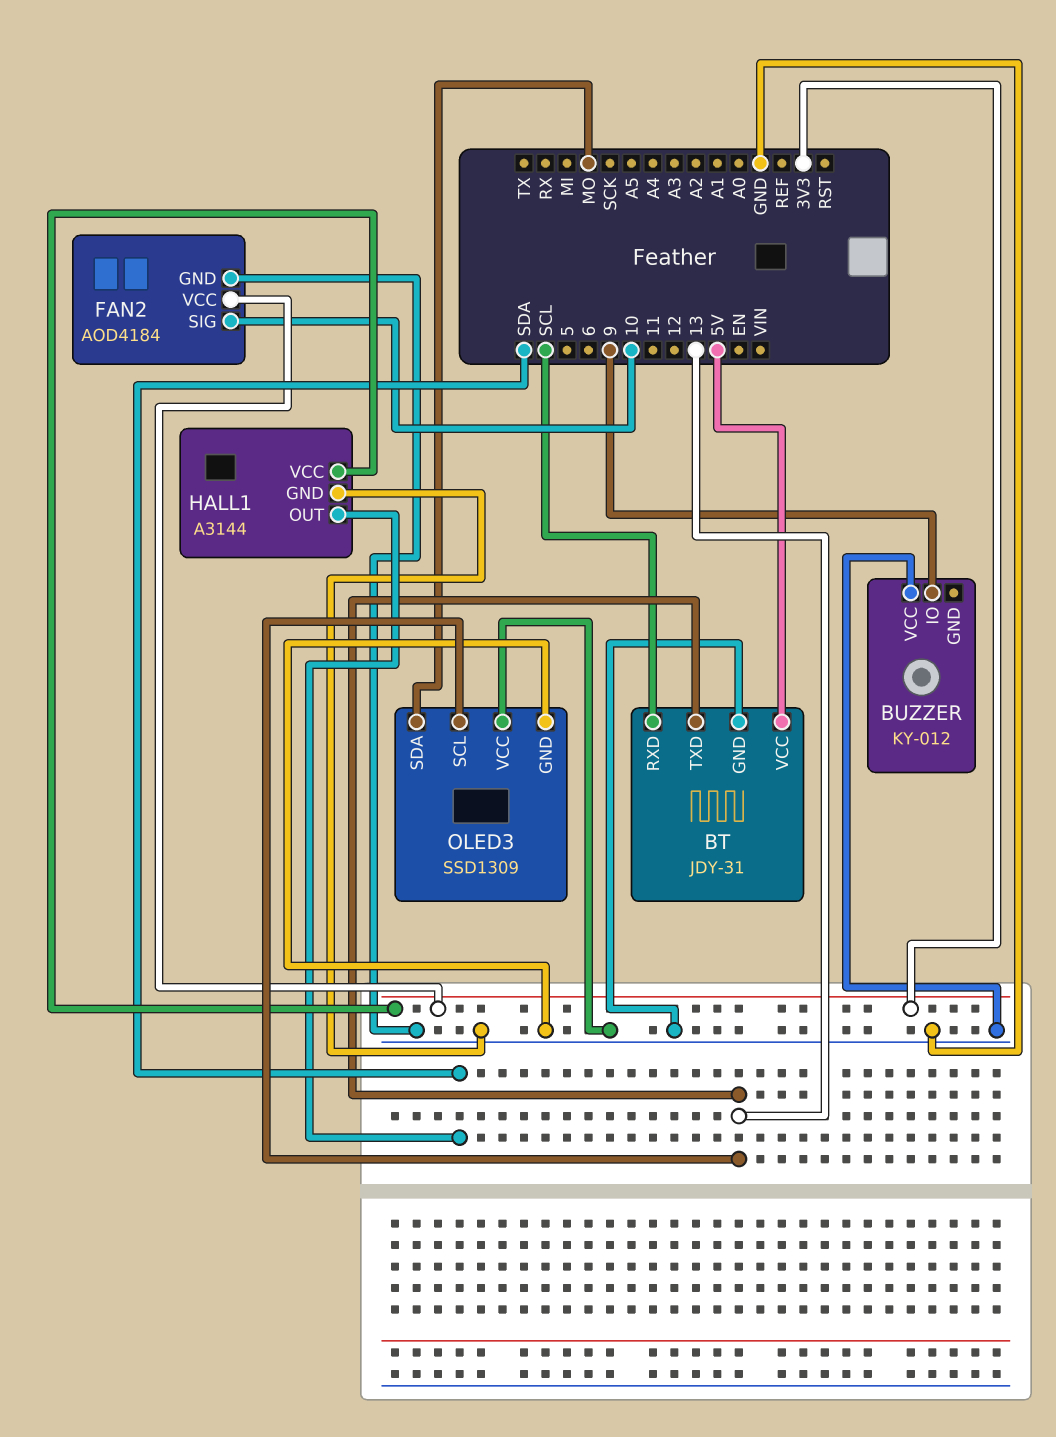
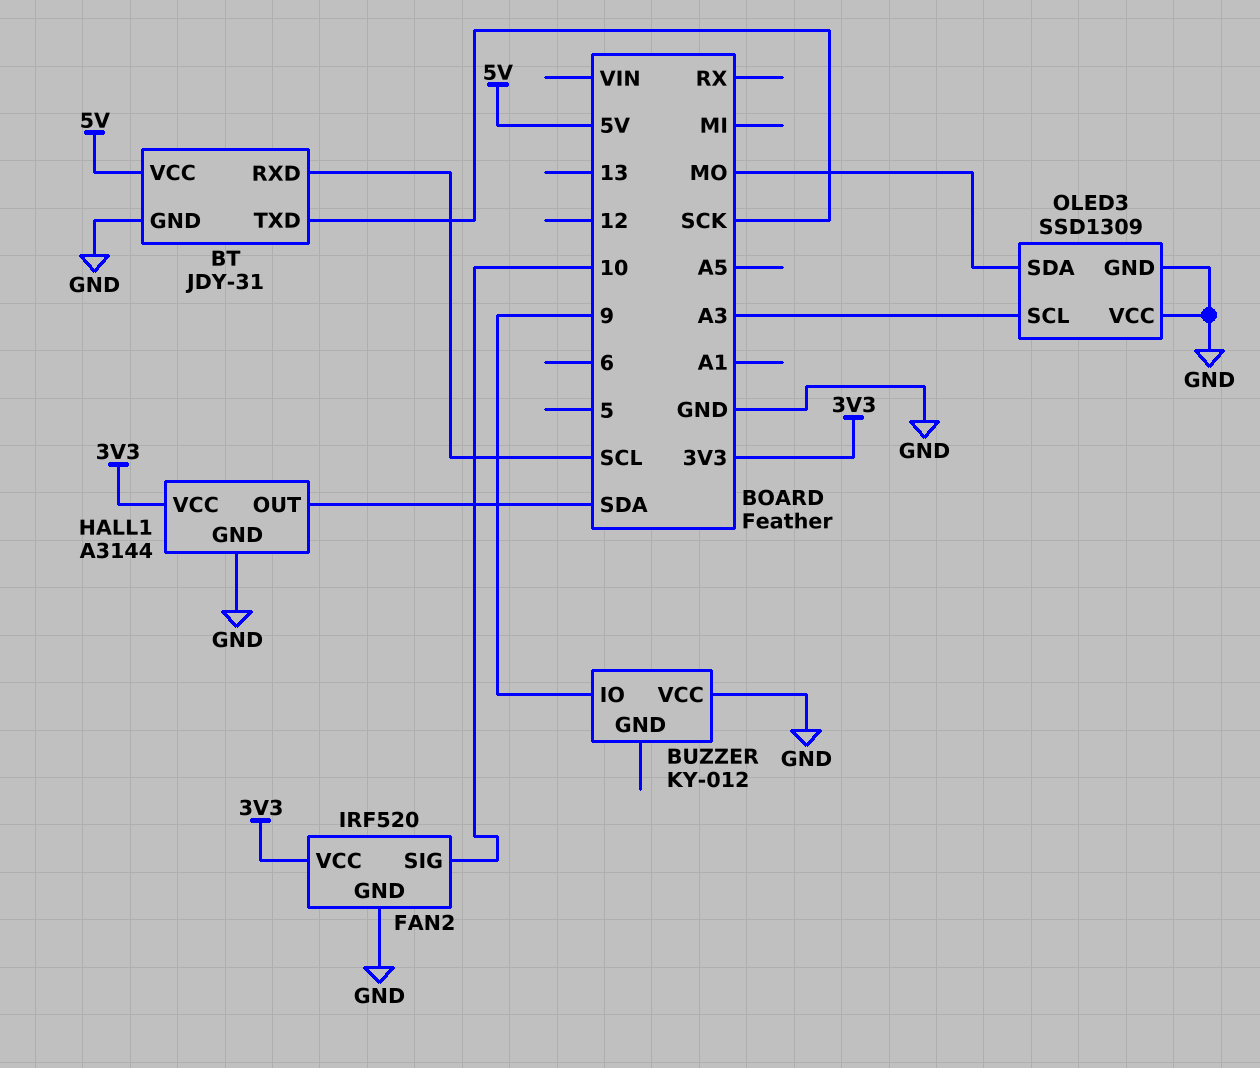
BT pin TXD: 13 -> SCK
FAN2: AOD4184 -> IRF520
OLED3 pin SCL: 13 -> A3

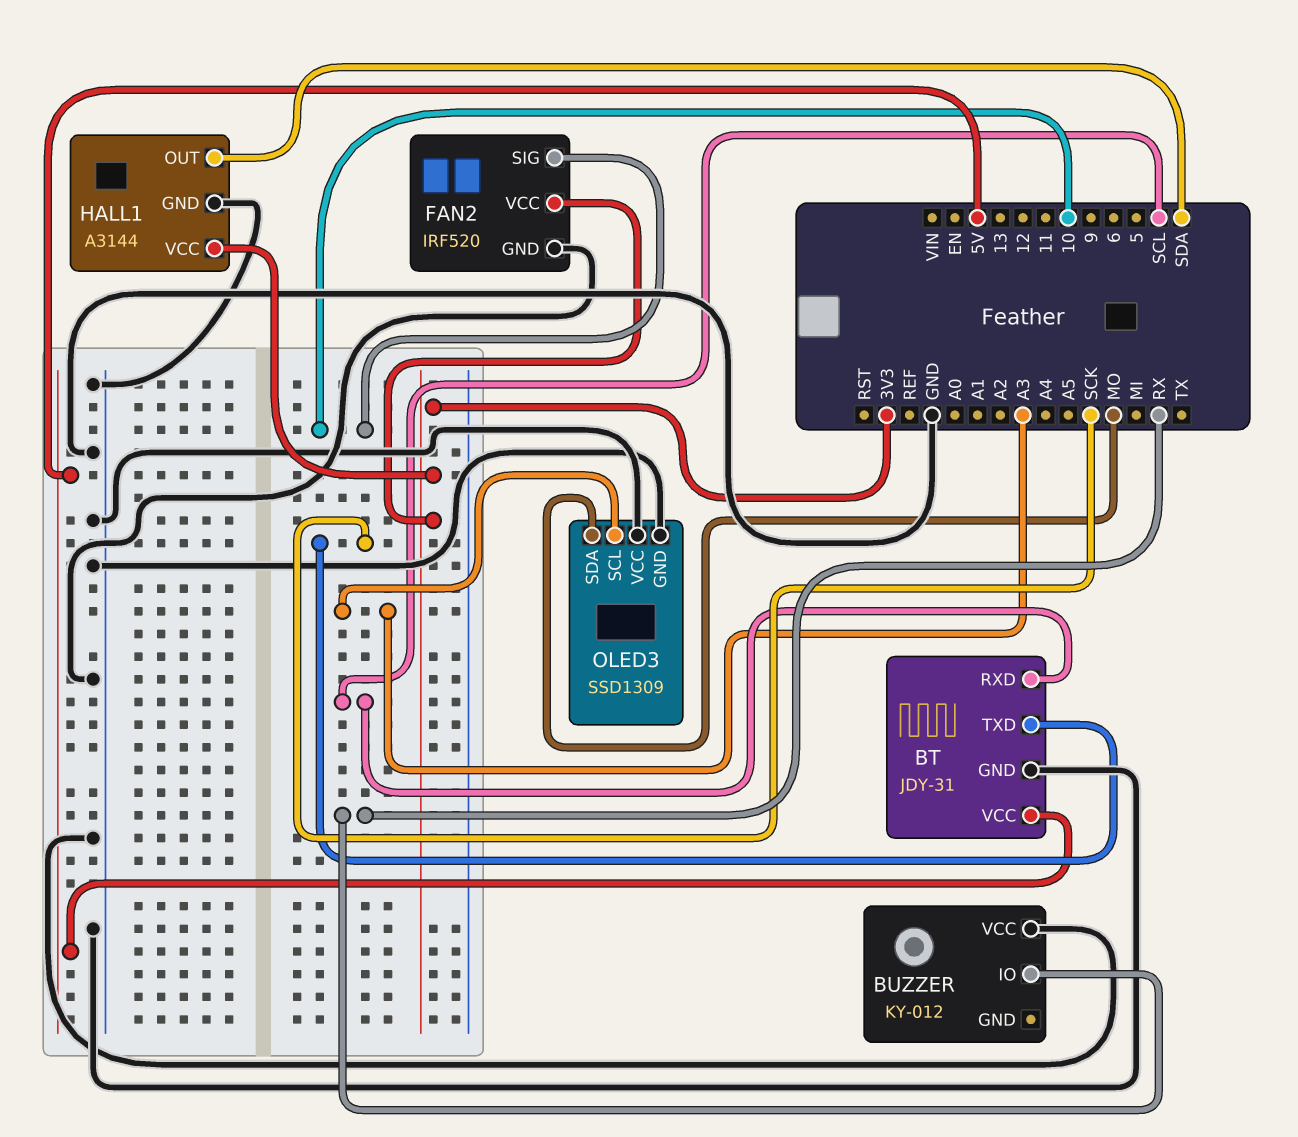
BUZZER pin IO: 9 -> RX

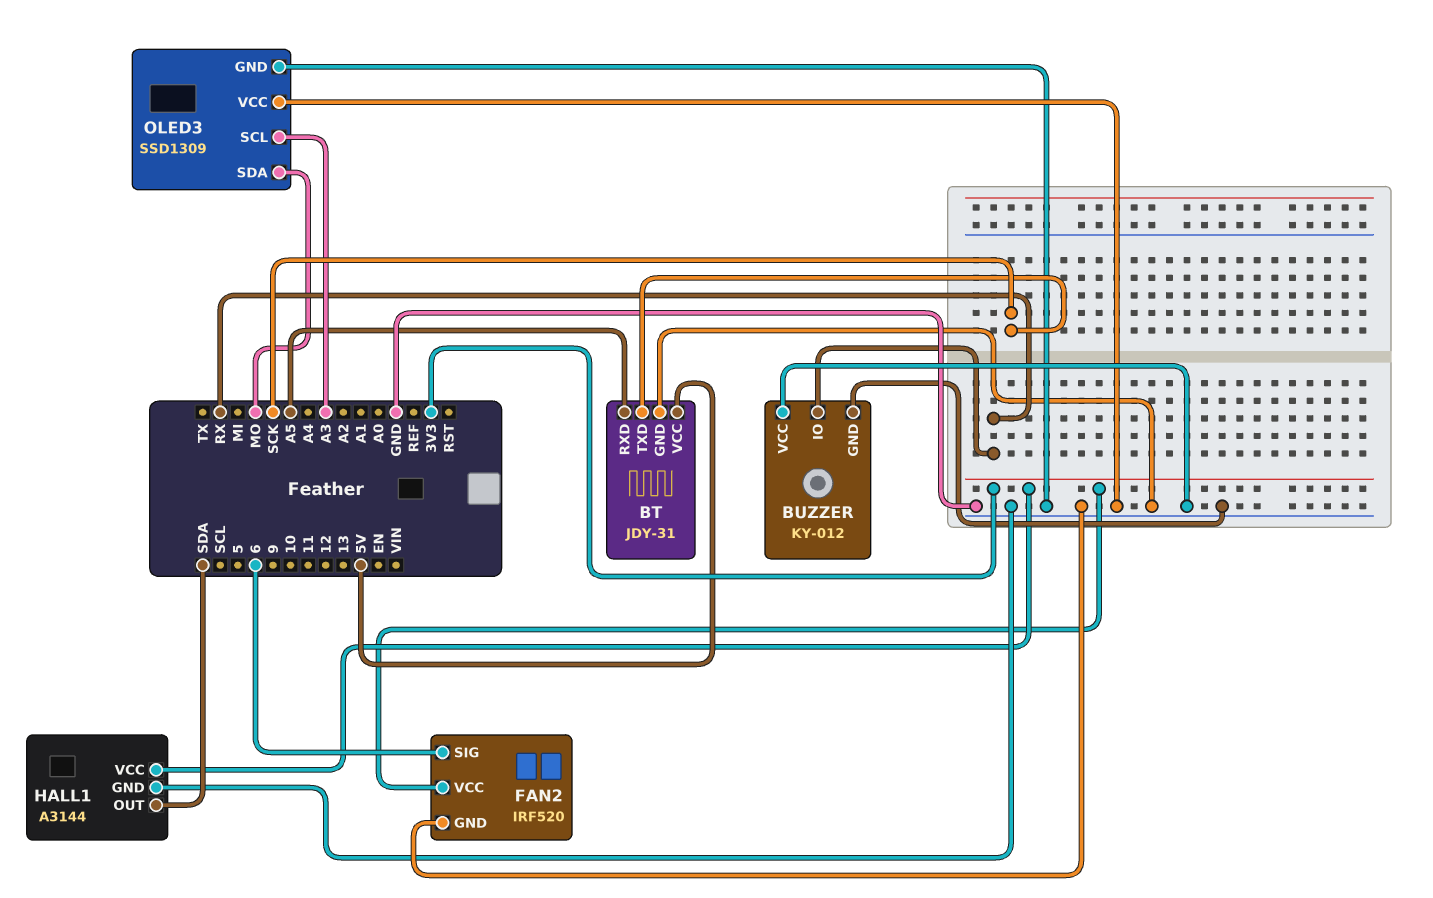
BT pin RXD: SCL -> A5
BUZZER pin GND: none -> GND
FAN2 pin SIG: 10 -> 6

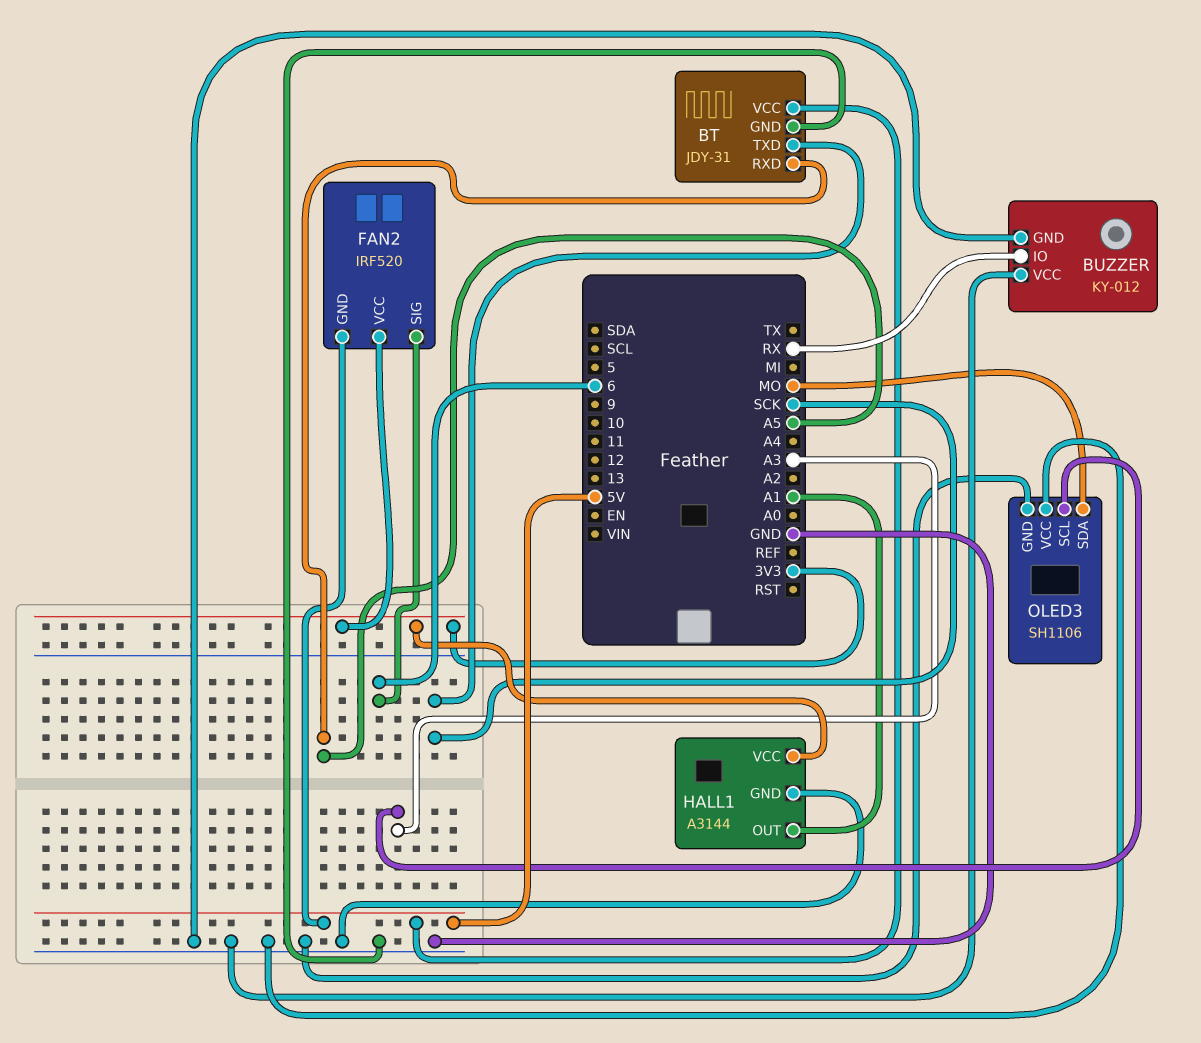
FAN2 pin GND: GND -> 5V
HALL1 pin OUT: SDA -> A1
OLED3: SSD1309 -> SH1106

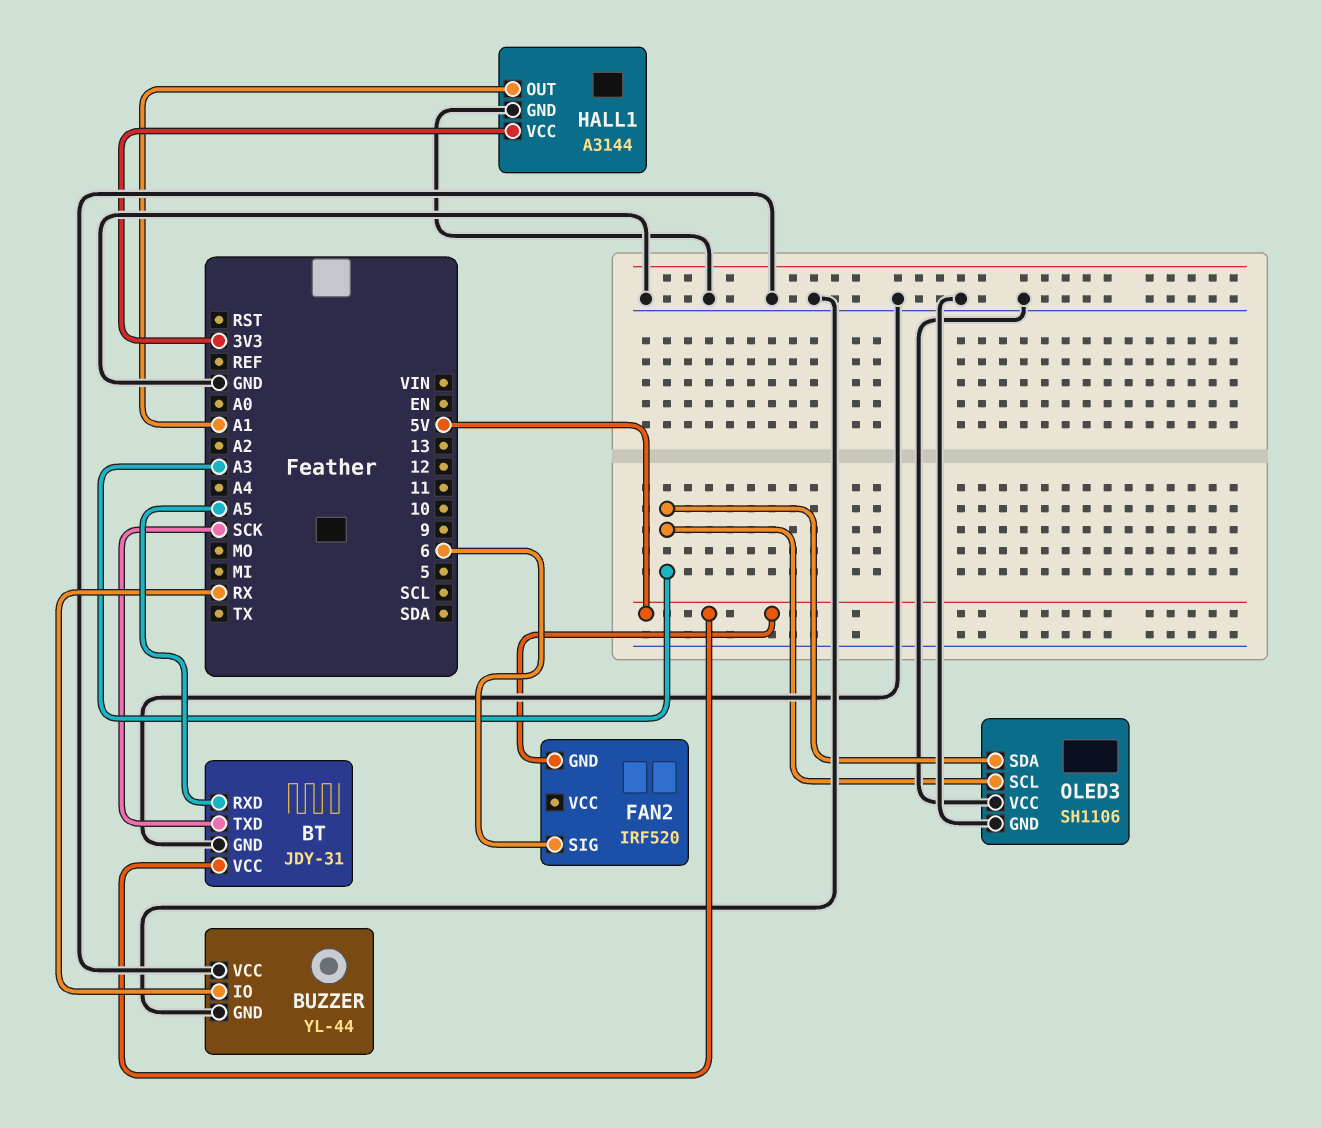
BUZZER: KY-012 -> YL-44
FAN2 pin VCC: 3V3 -> none
OLED3 pin SDA: MO -> A3

